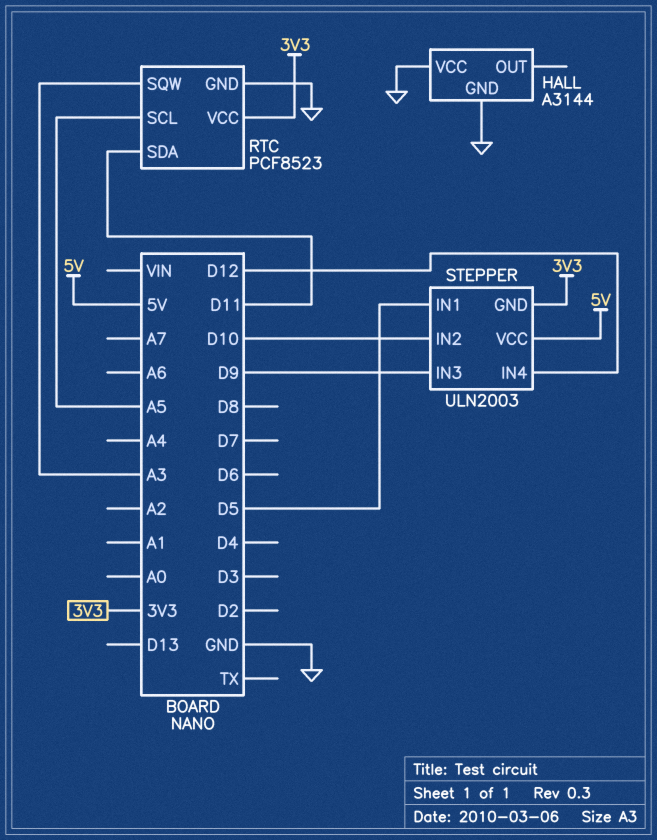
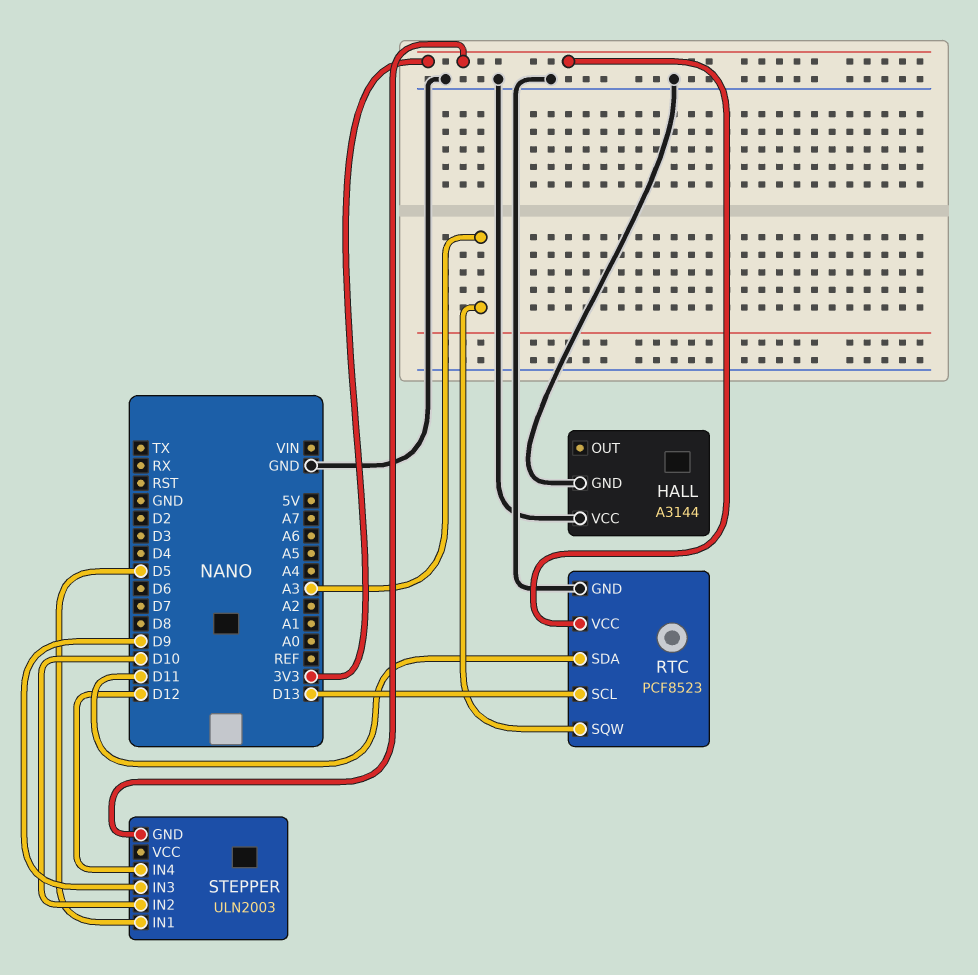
RTC pin SCL: A5 -> D13
STEPPER pin VCC: 5V -> none

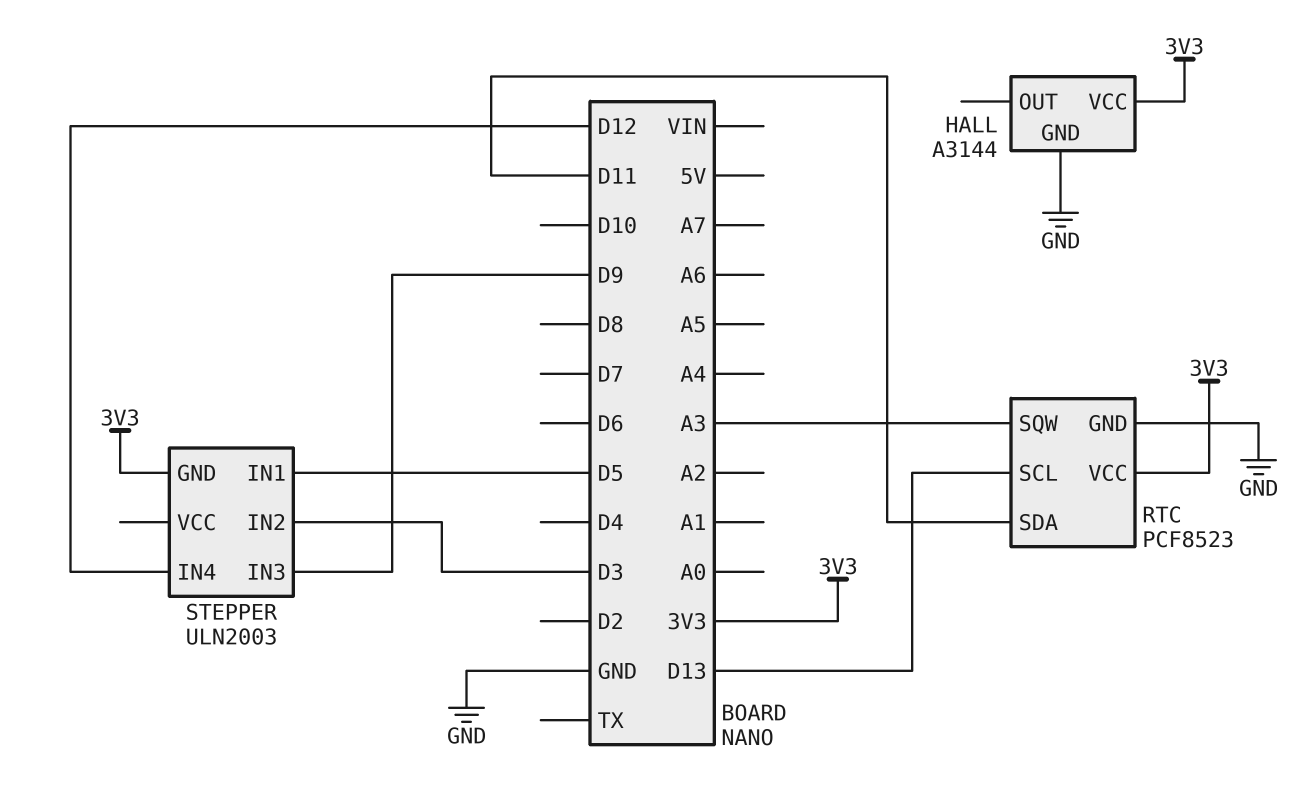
HALL pin VCC: GND -> 3V3
STEPPER pin IN2: D10 -> D3

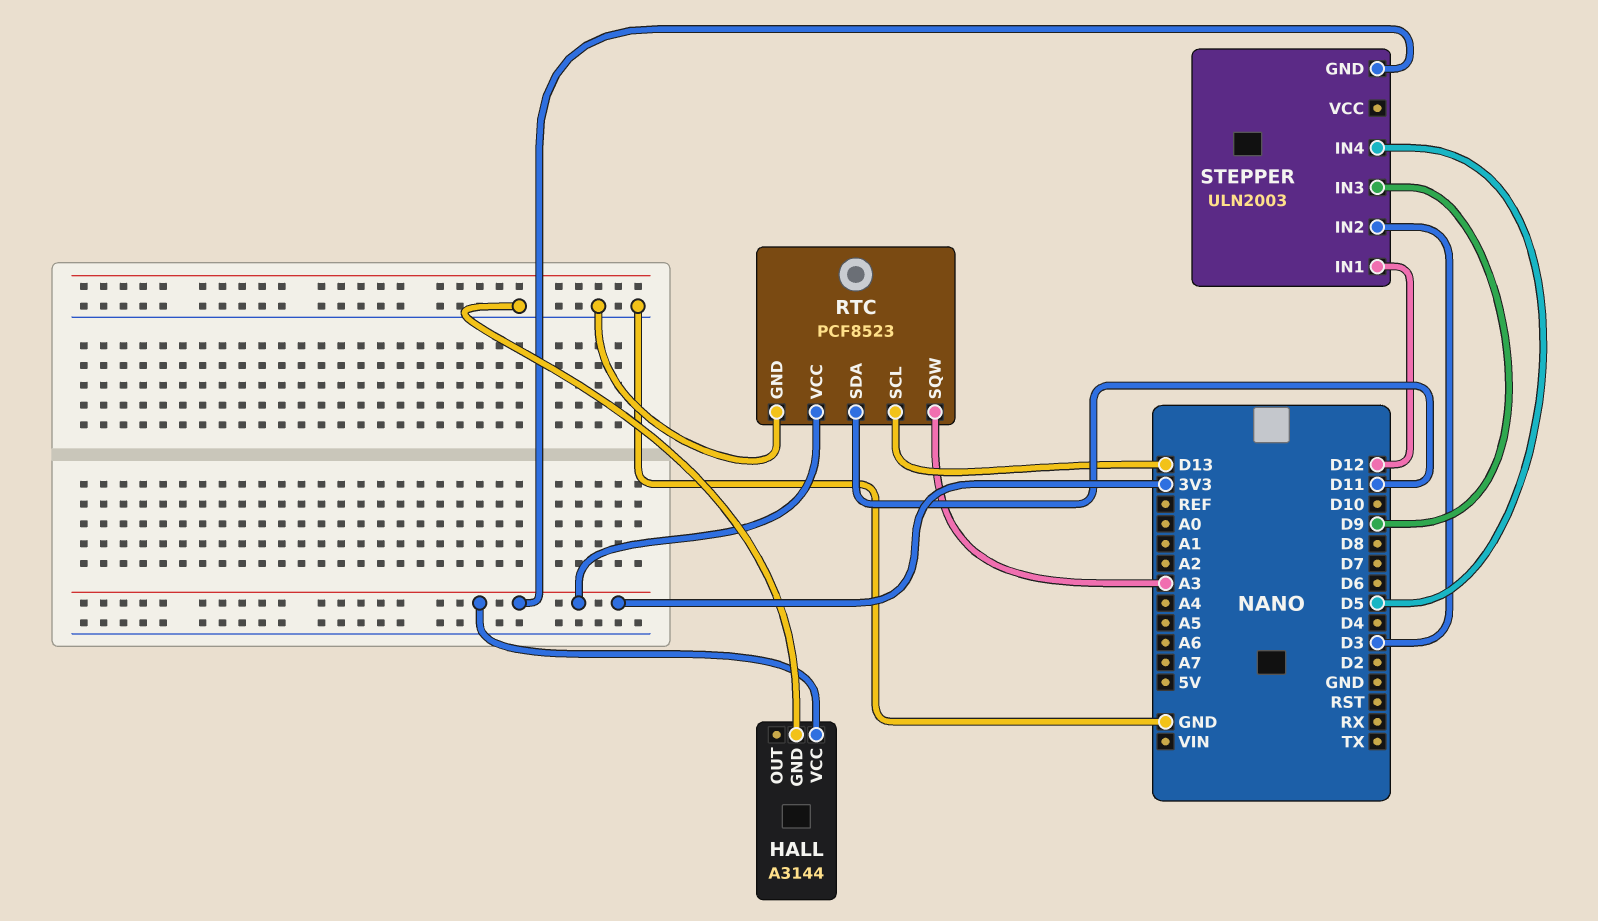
STEPPER pin IN1: D5 -> D12
STEPPER pin IN4: D12 -> D5

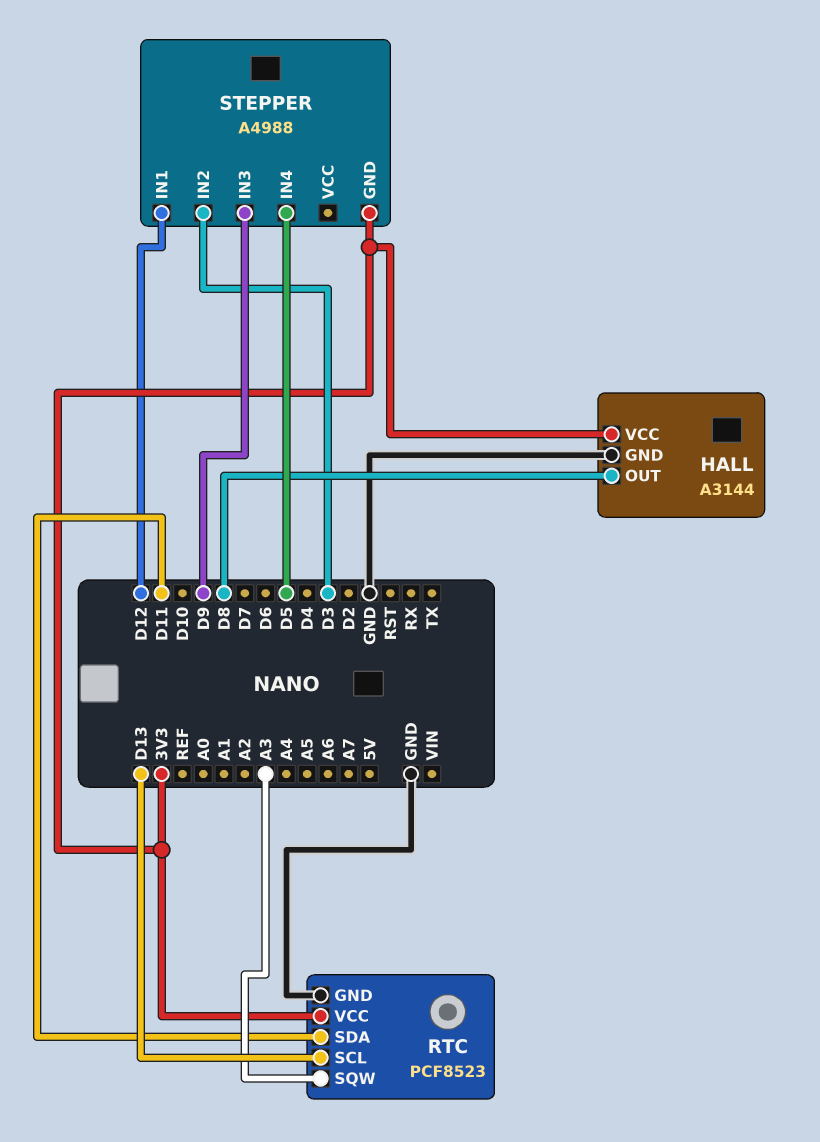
HALL pin OUT: none -> D8
STEPPER: ULN2003 -> A4988

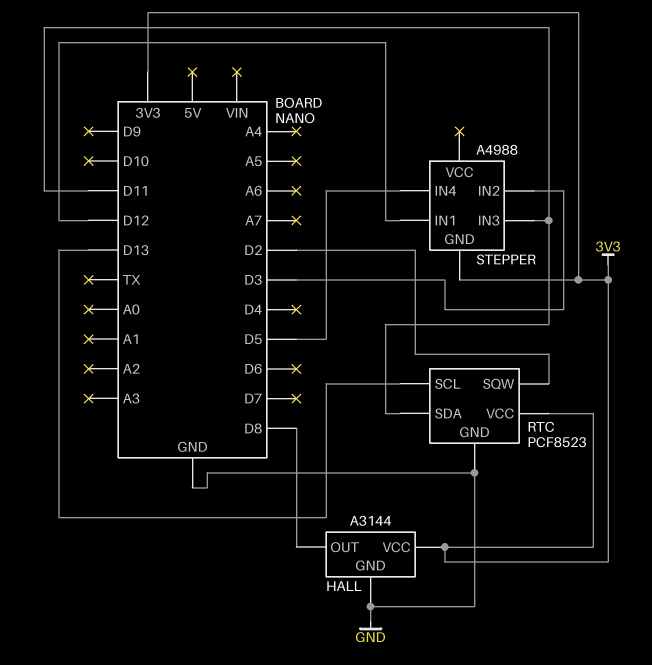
RTC pin SQW: A3 -> D2
STEPPER pin IN3: D9 -> D11

